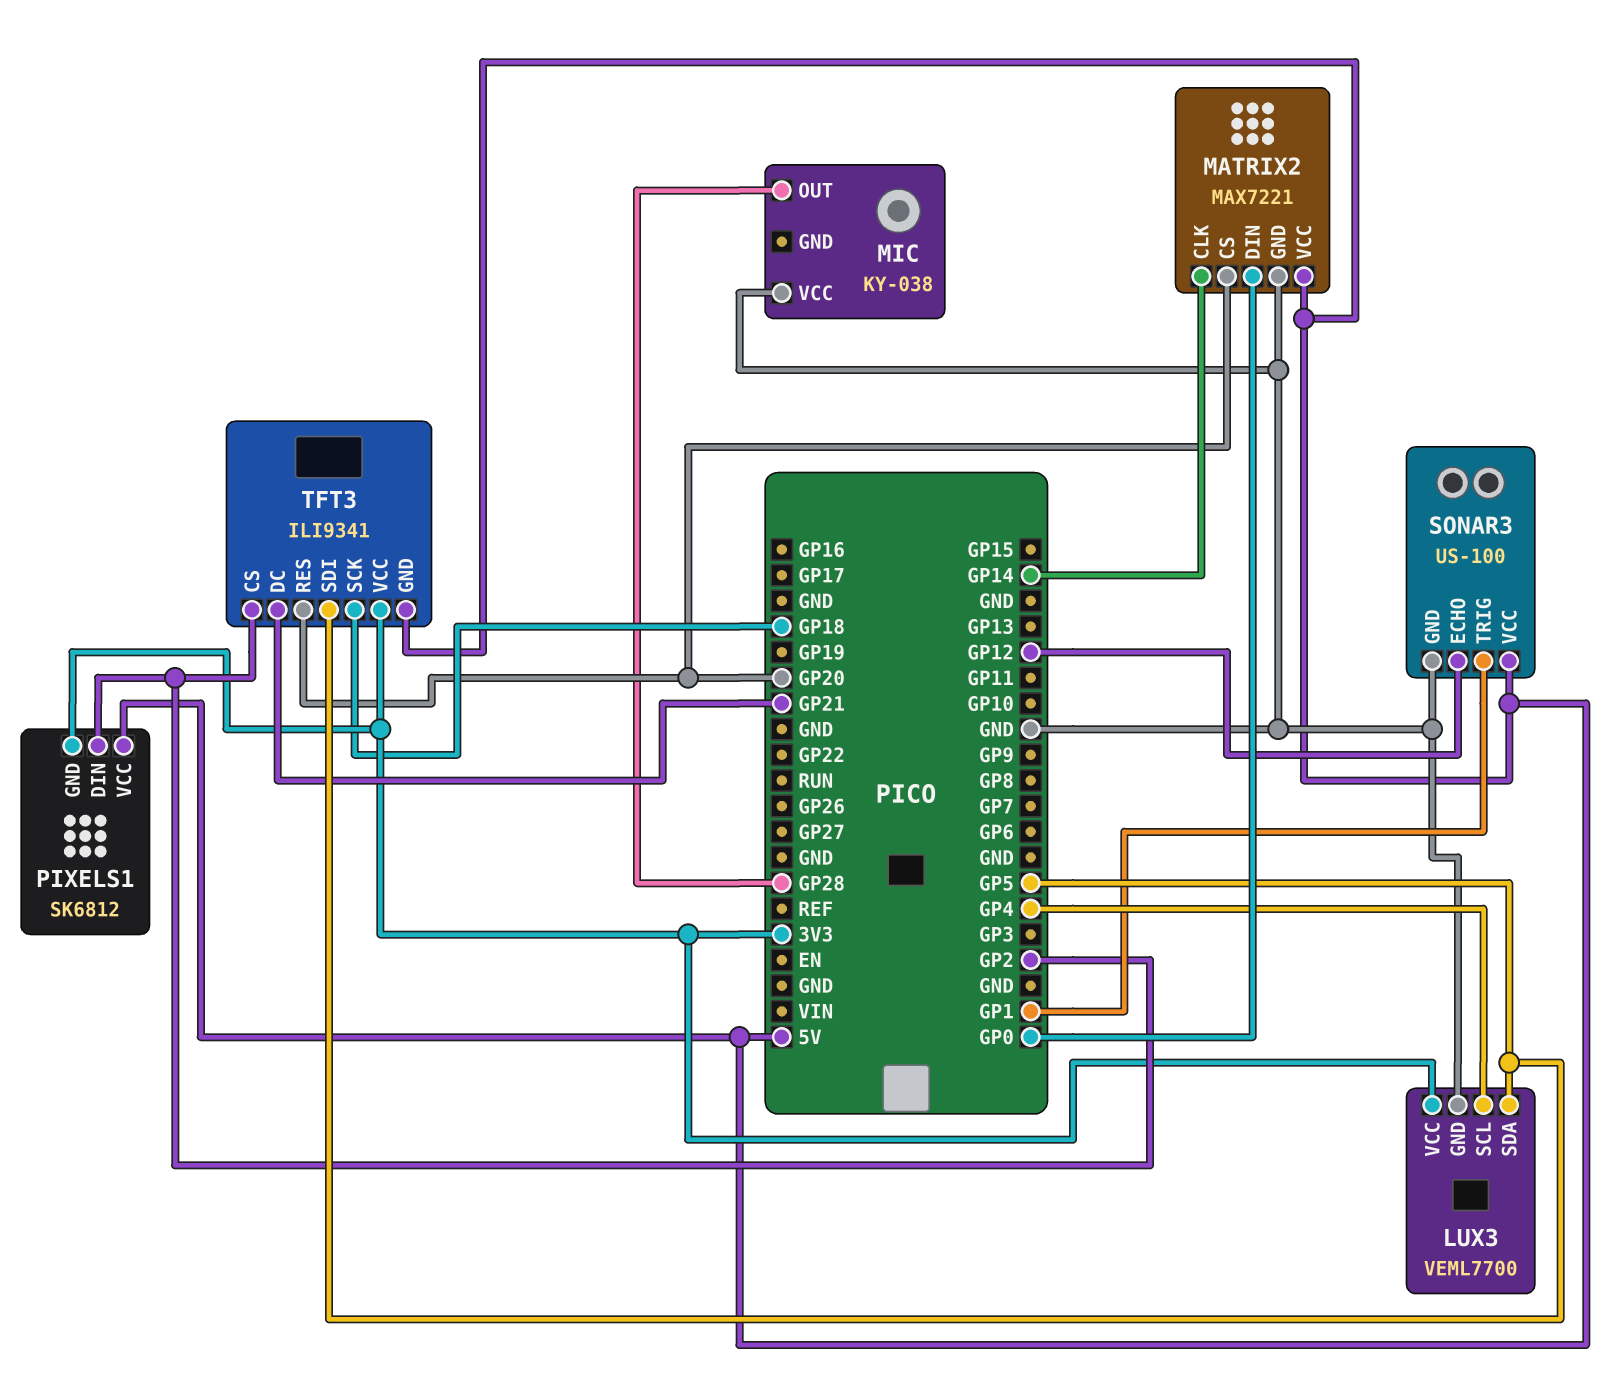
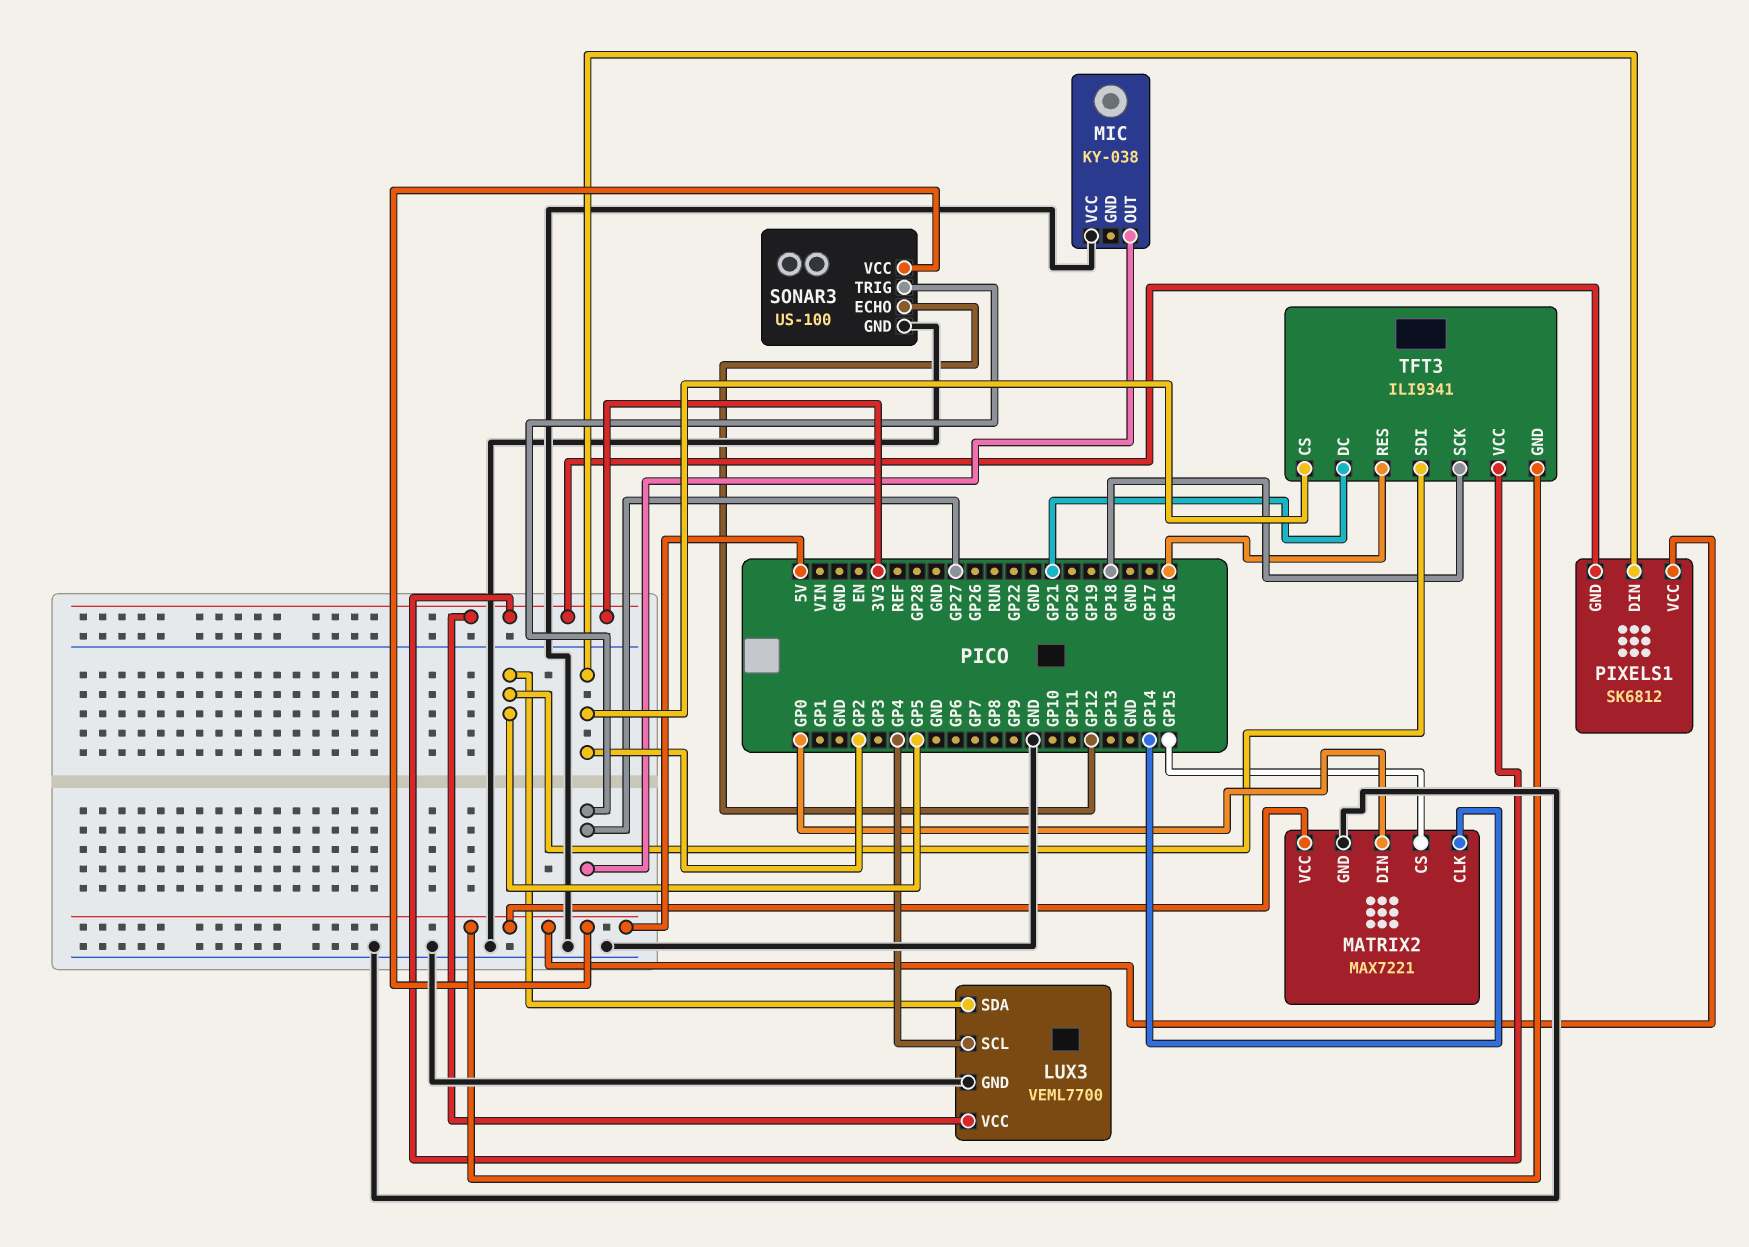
MATRIX2 pin CS: GP20 -> GP15
MIC pin OUT: GP28 -> GP27
SONAR3 pin TRIG: GP1 -> GP27
TFT3 pin RES: GP20 -> GP16

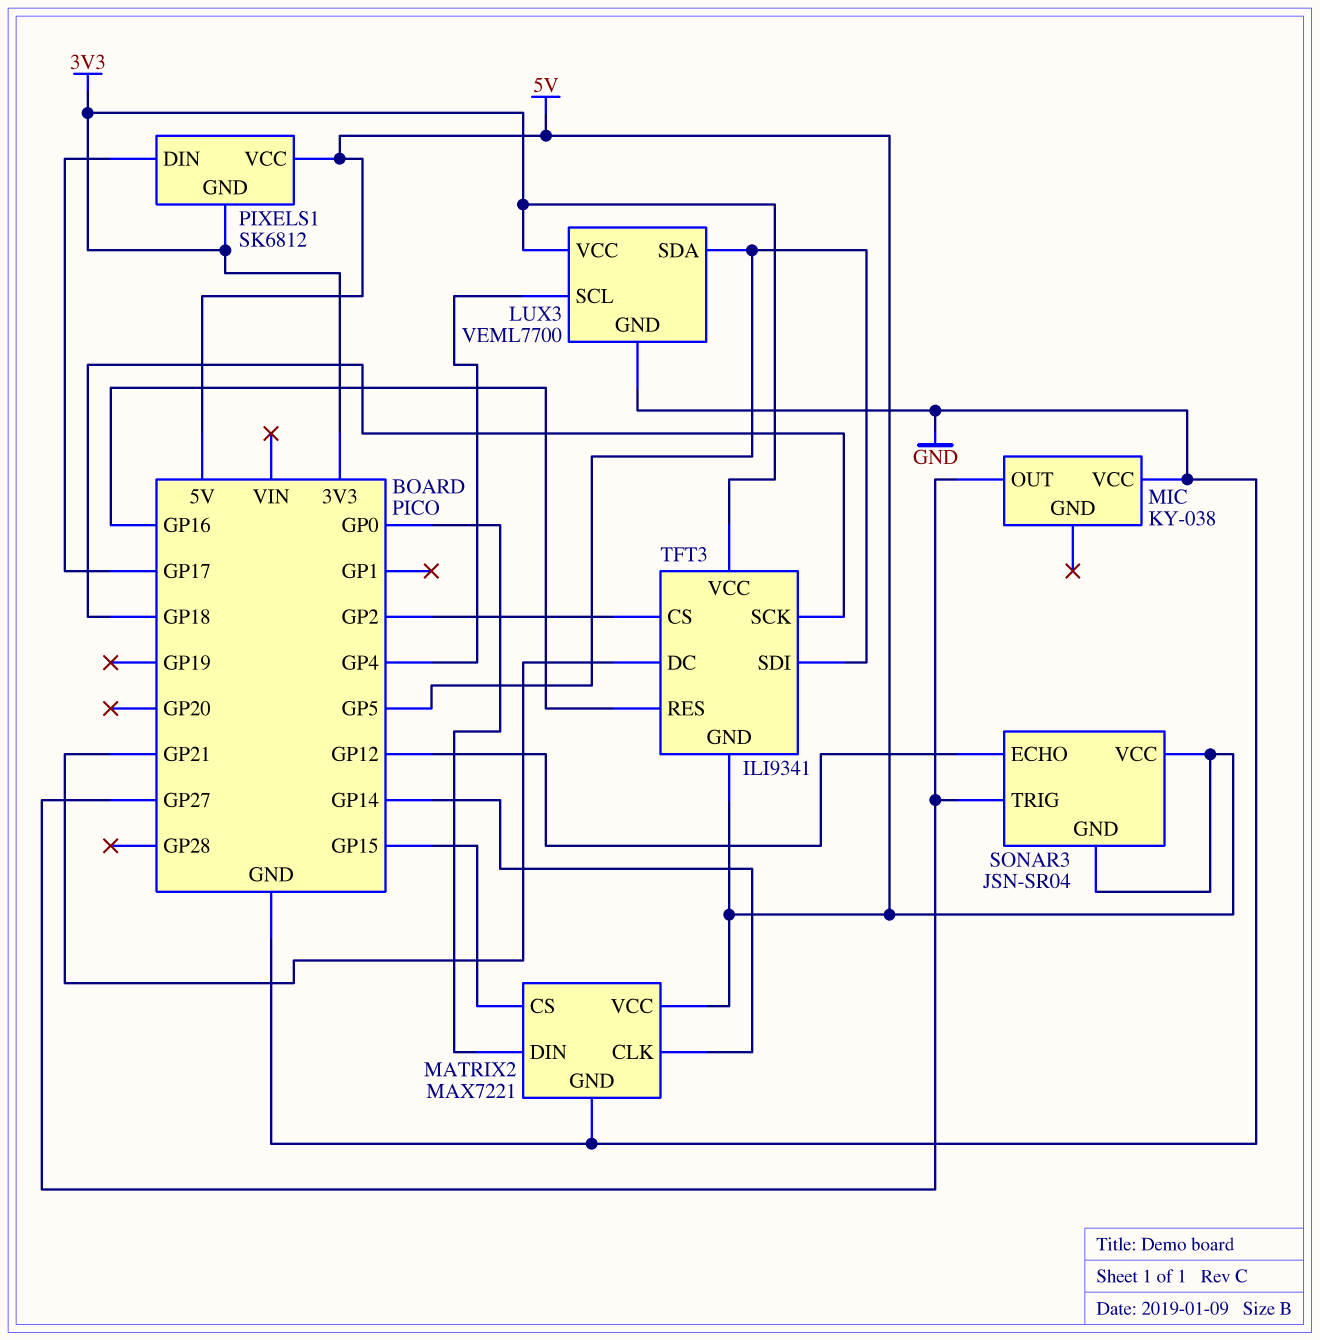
PIXELS1 pin DIN: GP2 -> GP17
SONAR3: US-100 -> JSN-SR04
SONAR3 pin GND: GND -> 5V

